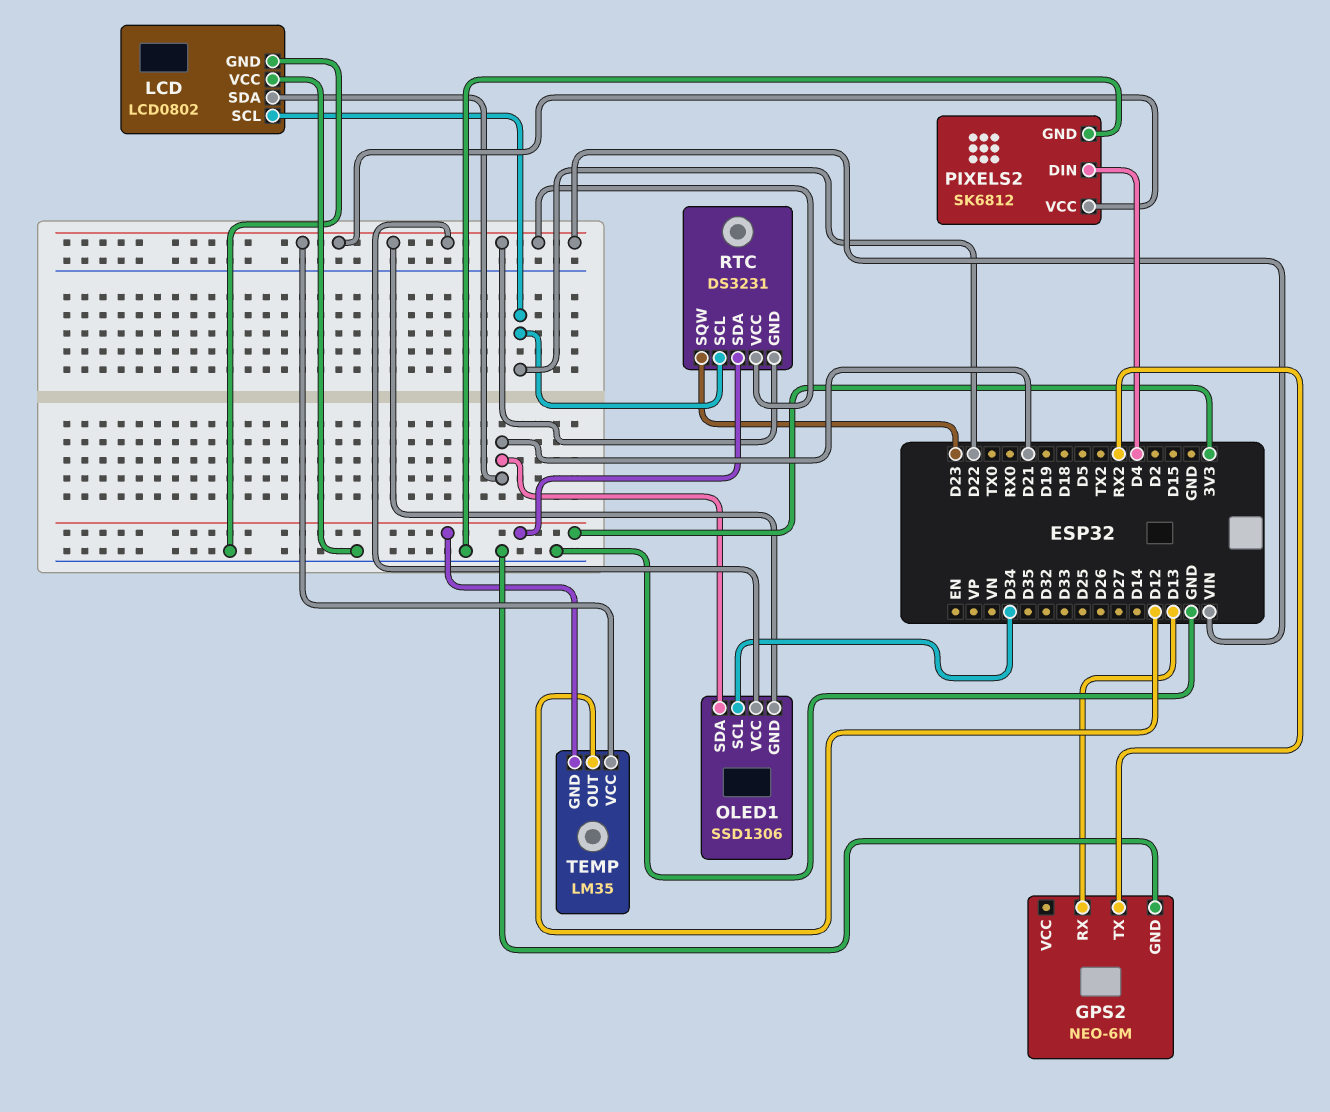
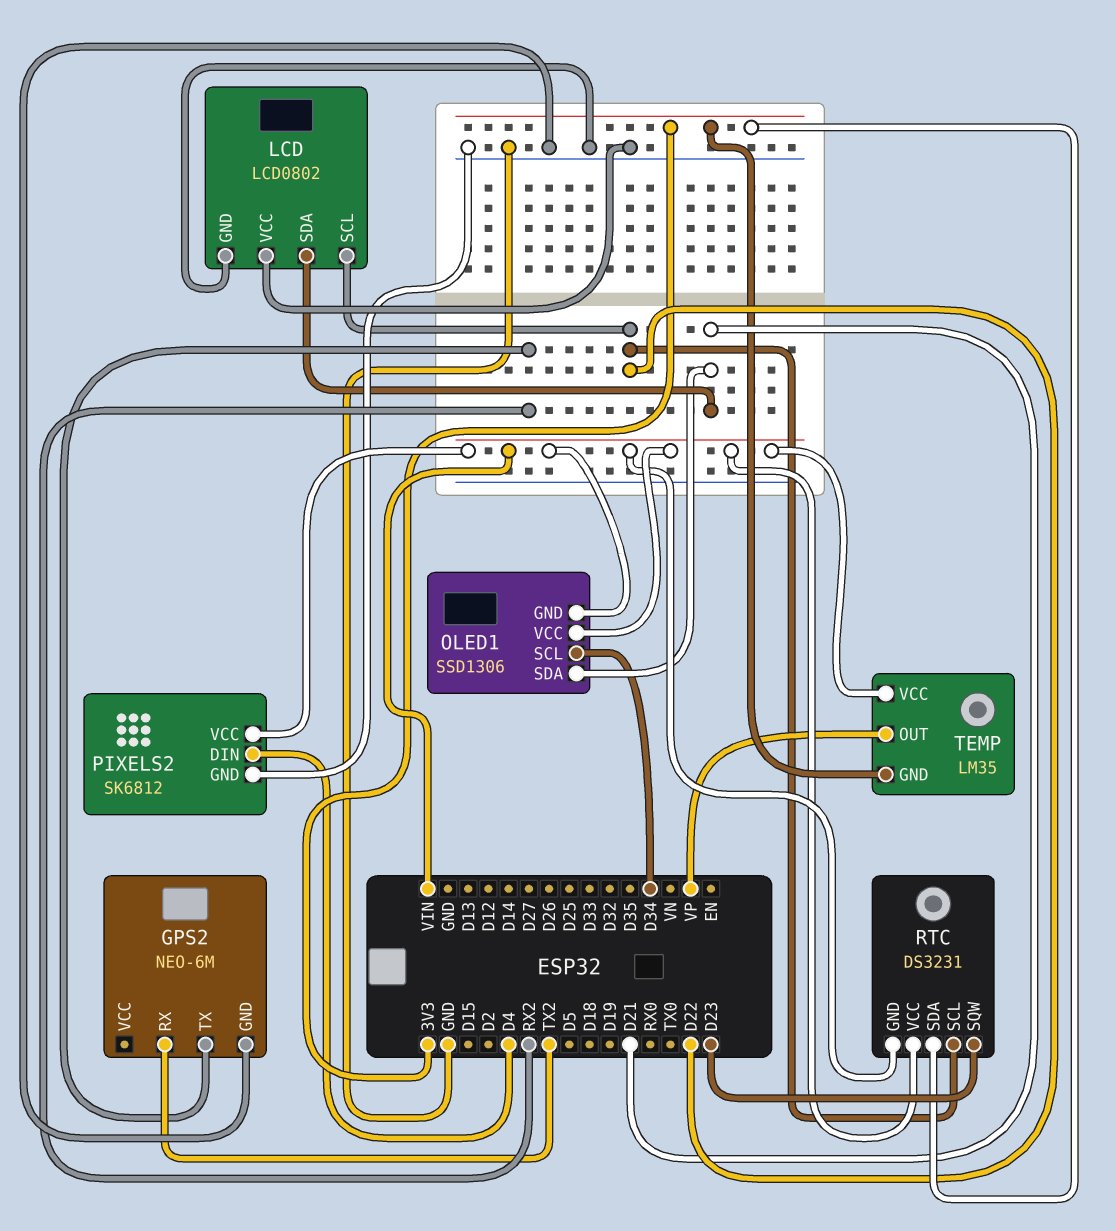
GPS2 pin RX: D13 -> TX2
TEMP pin OUT: D12 -> VP

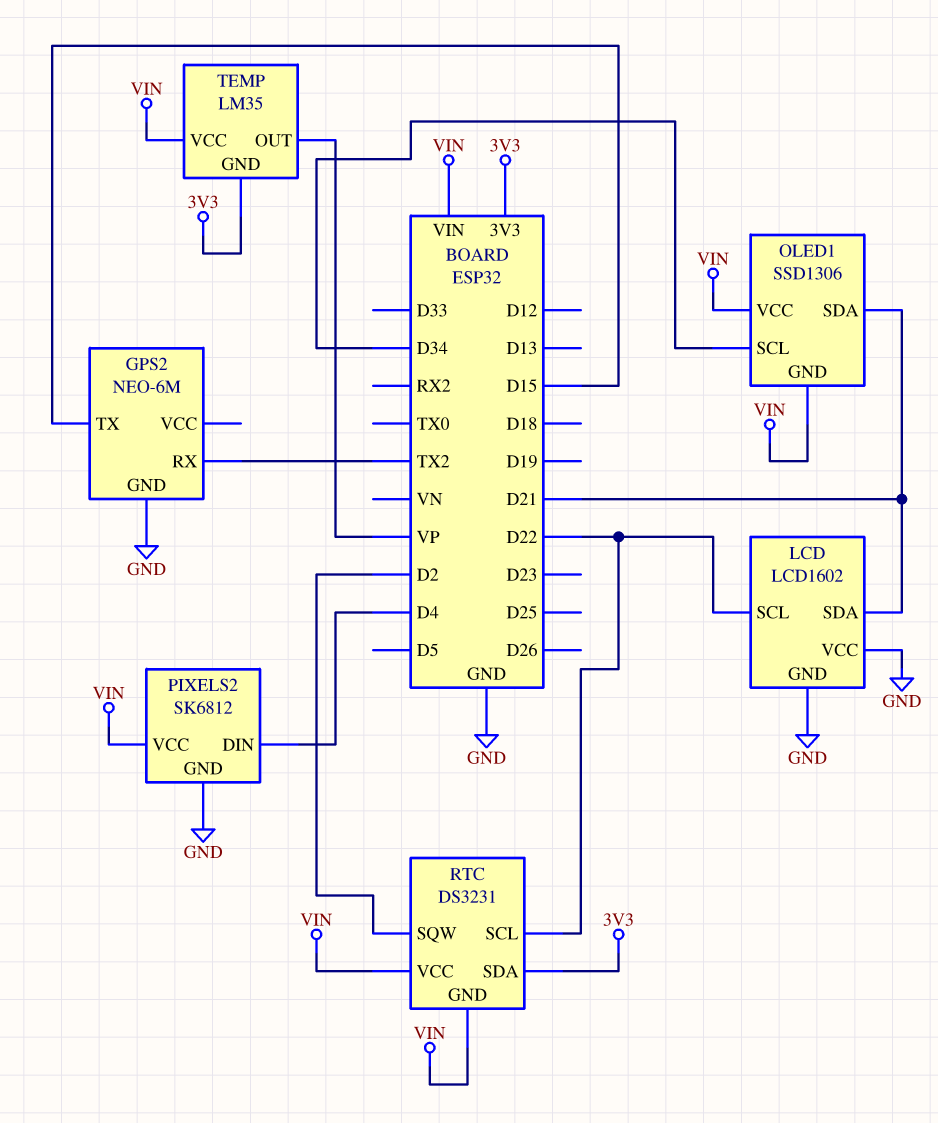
GPS2 pin TX: RX2 -> D15
LCD: LCD0802 -> LCD1602
RTC pin SQW: D23 -> D2

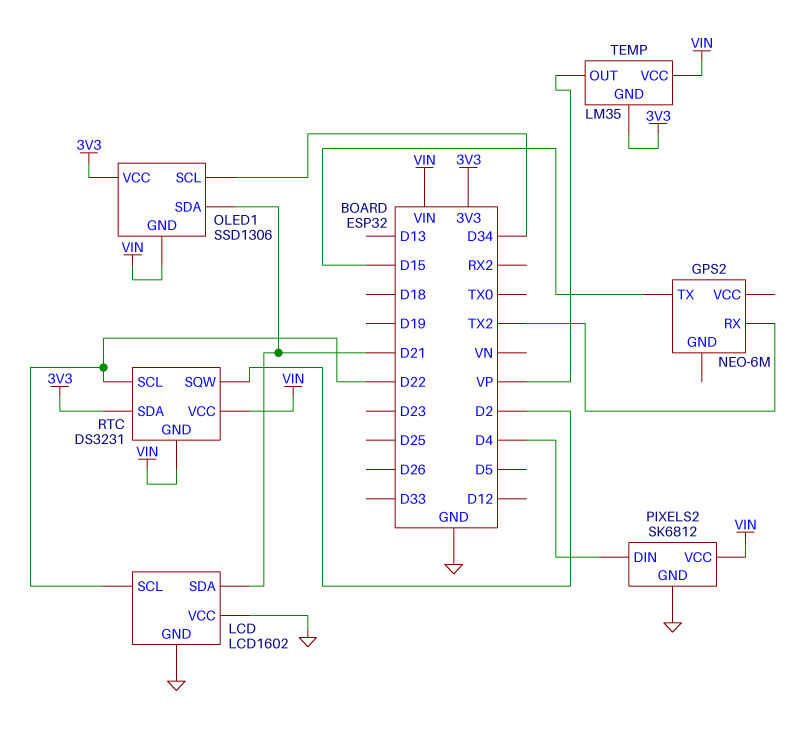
GPS2 pin GND: GND -> none
OLED1 pin VCC: VIN -> 3V3

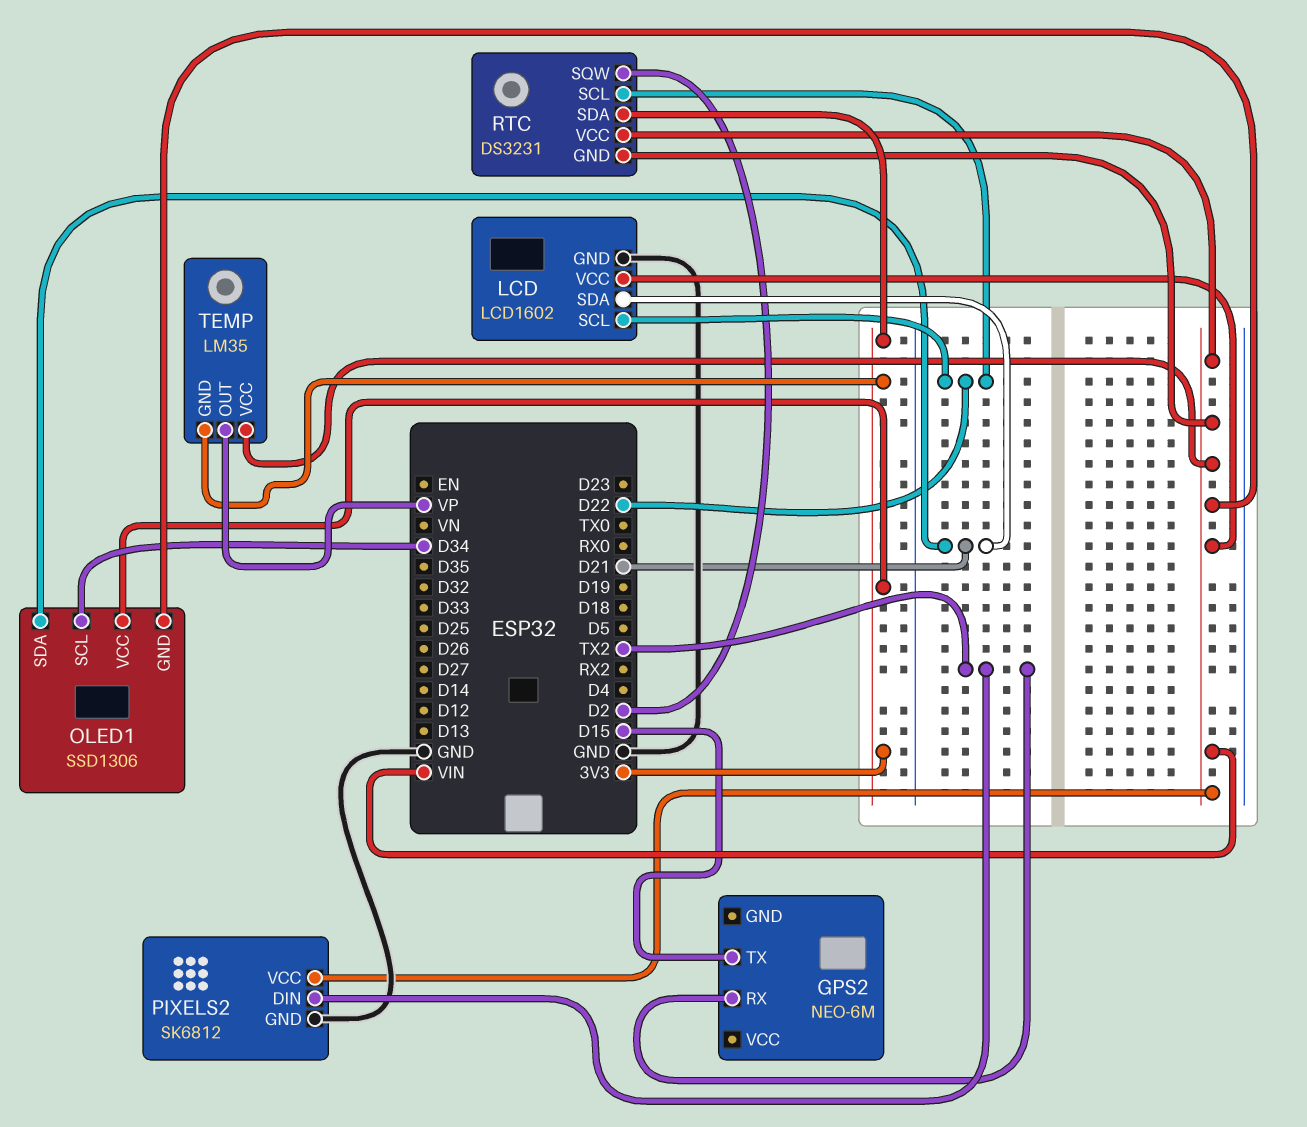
LCD pin VCC: GND -> VIN
PIXELS2 pin DIN: D4 -> TX2

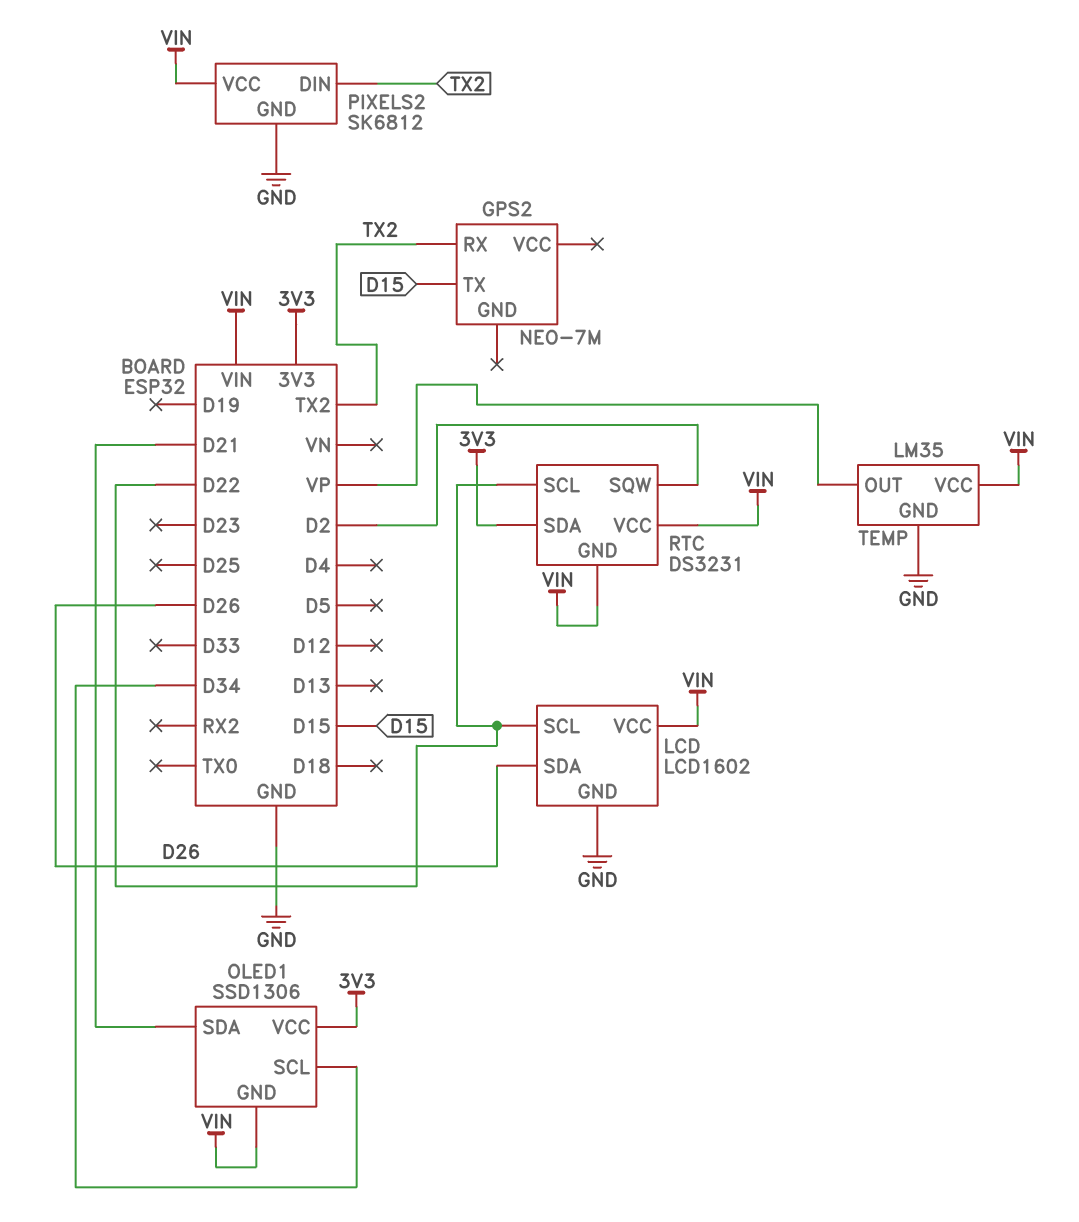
GPS2: NEO-6M -> NEO-7M
LCD pin SDA: D21 -> D26
TEMP pin GND: 3V3 -> GND

